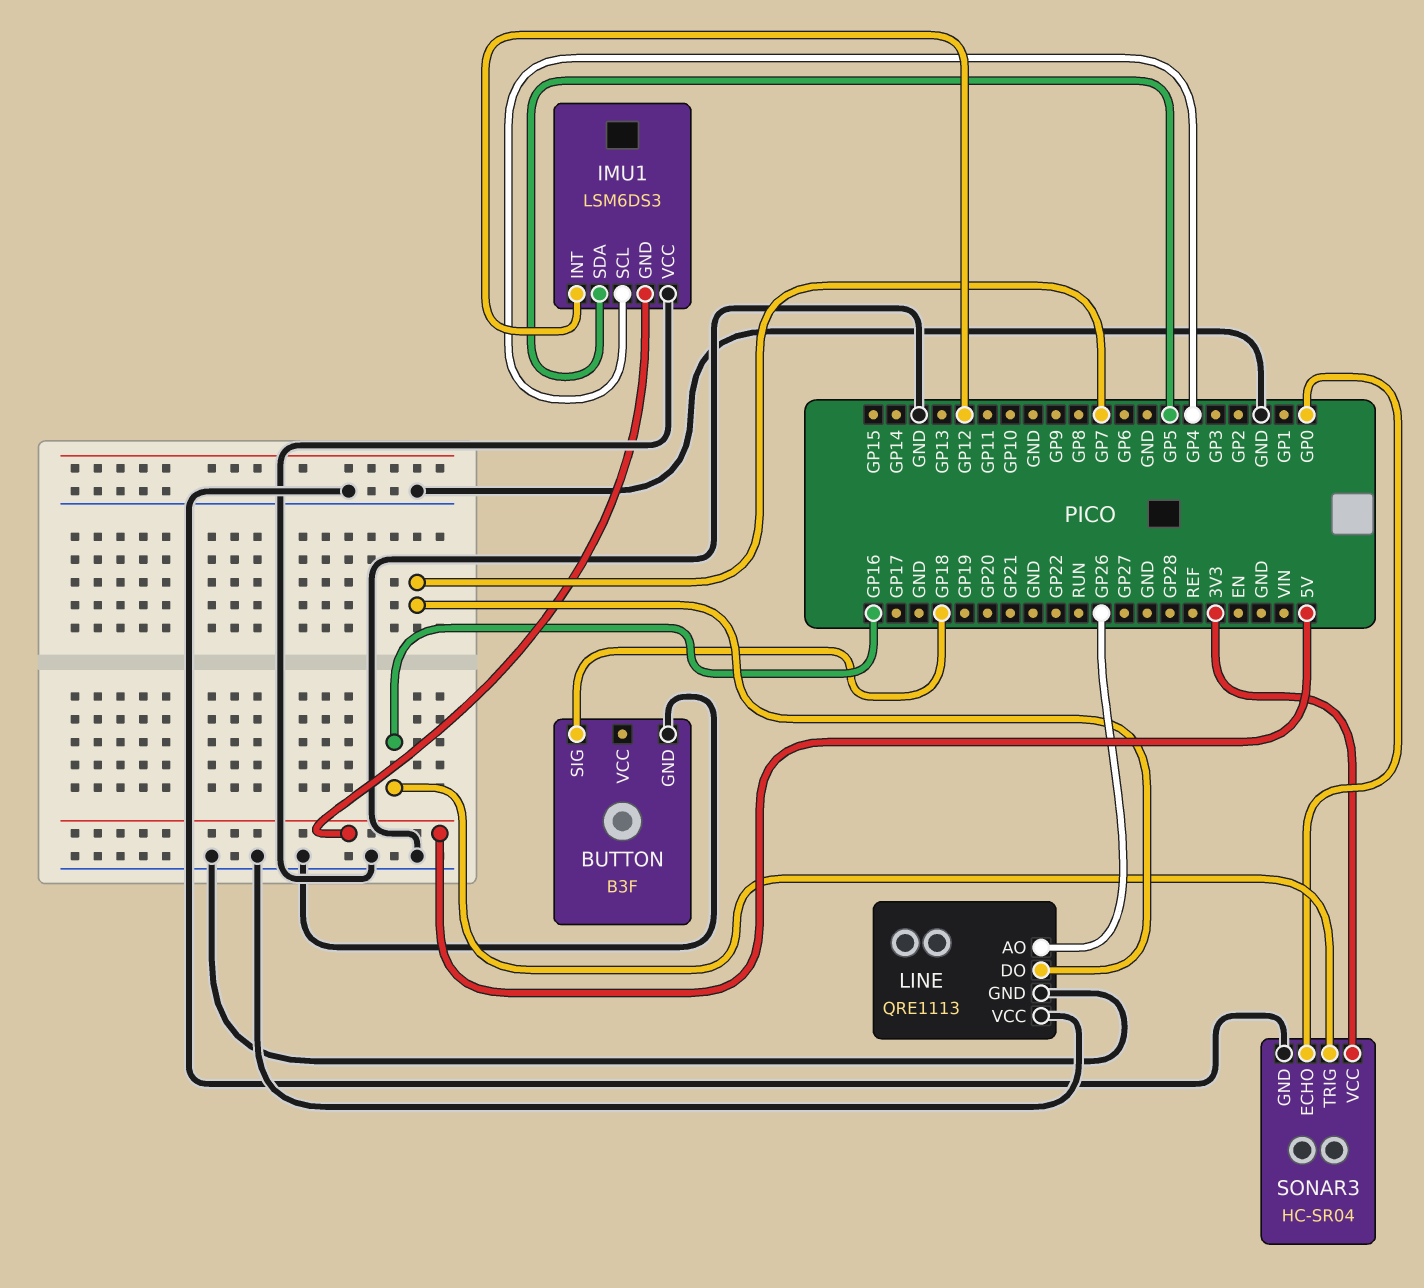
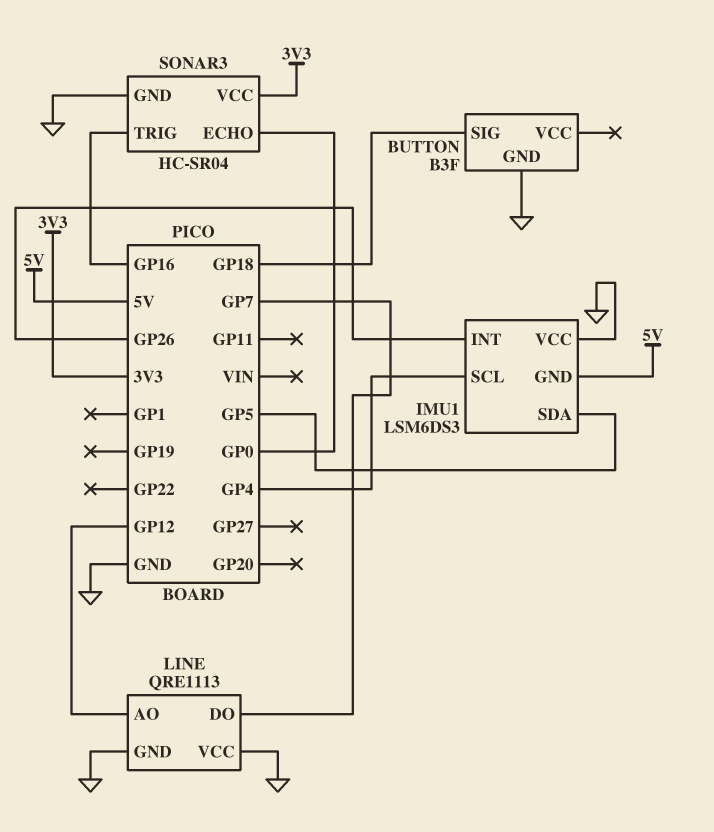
IMU1 pin INT: GP12 -> GP26
LINE pin AO: GP26 -> GP12

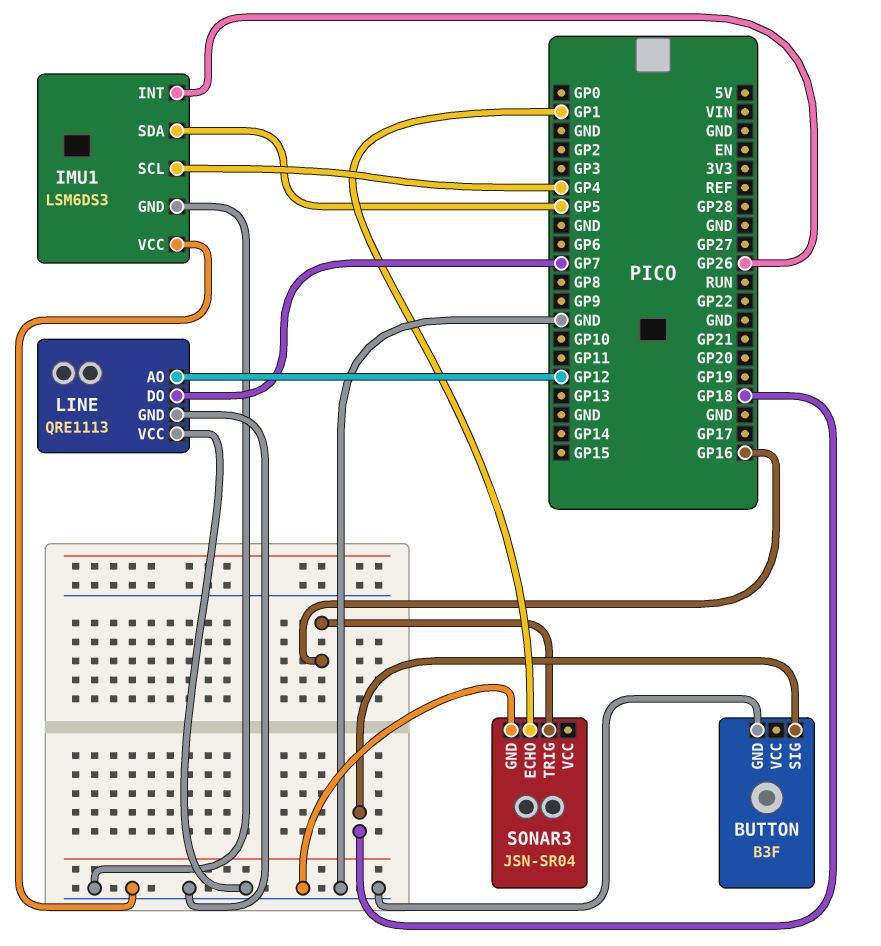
IMU1 pin GND: 5V -> GND
SONAR3: HC-SR04 -> JSN-SR04
SONAR3 pin ECHO: GP0 -> GP1
SONAR3 pin VCC: 3V3 -> none

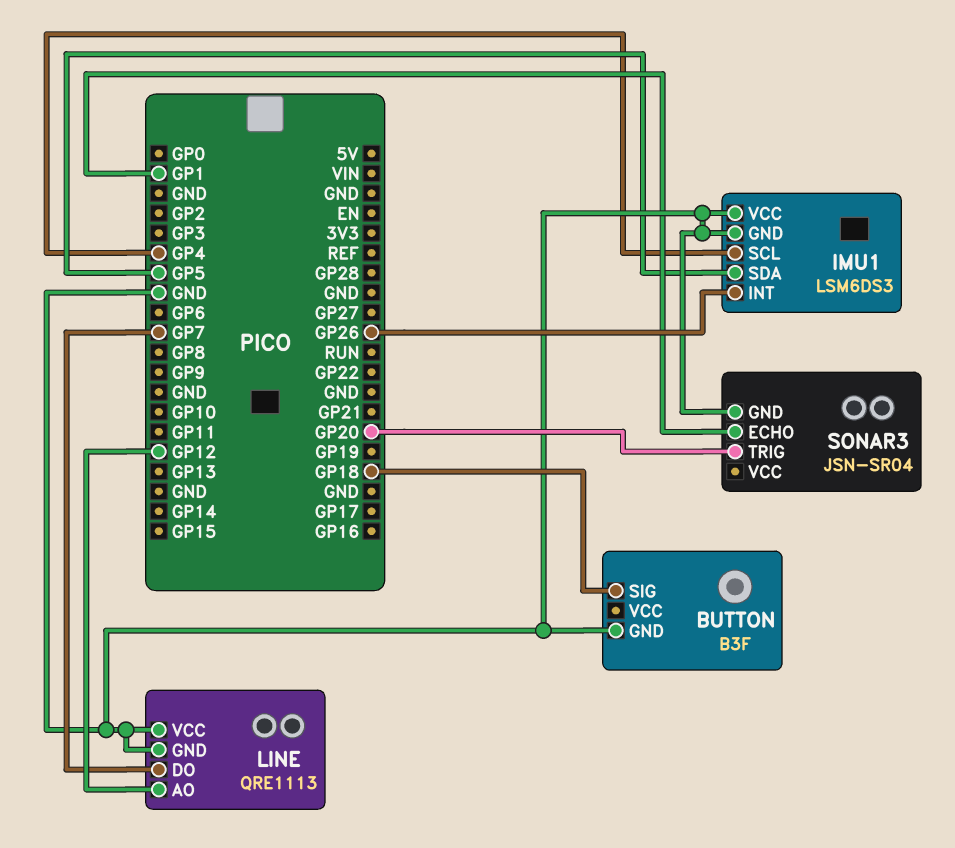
SONAR3 pin TRIG: GP16 -> GP20

